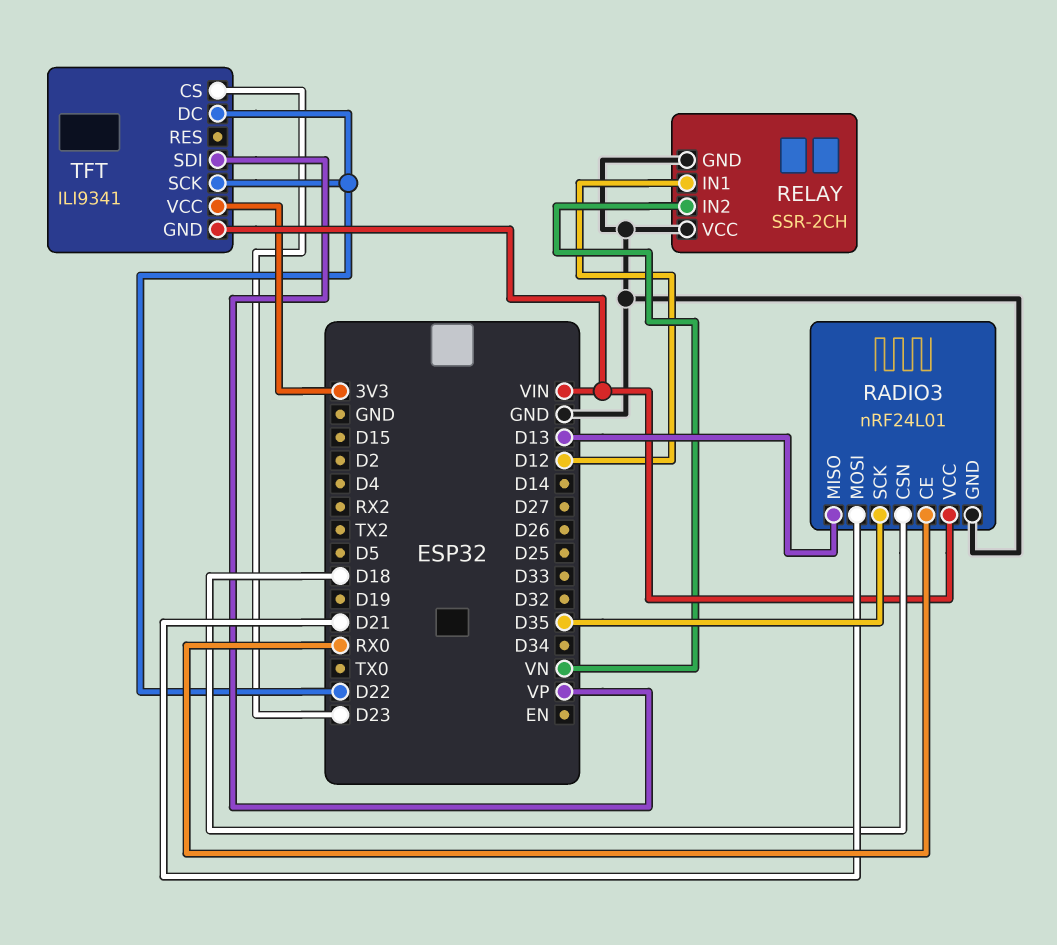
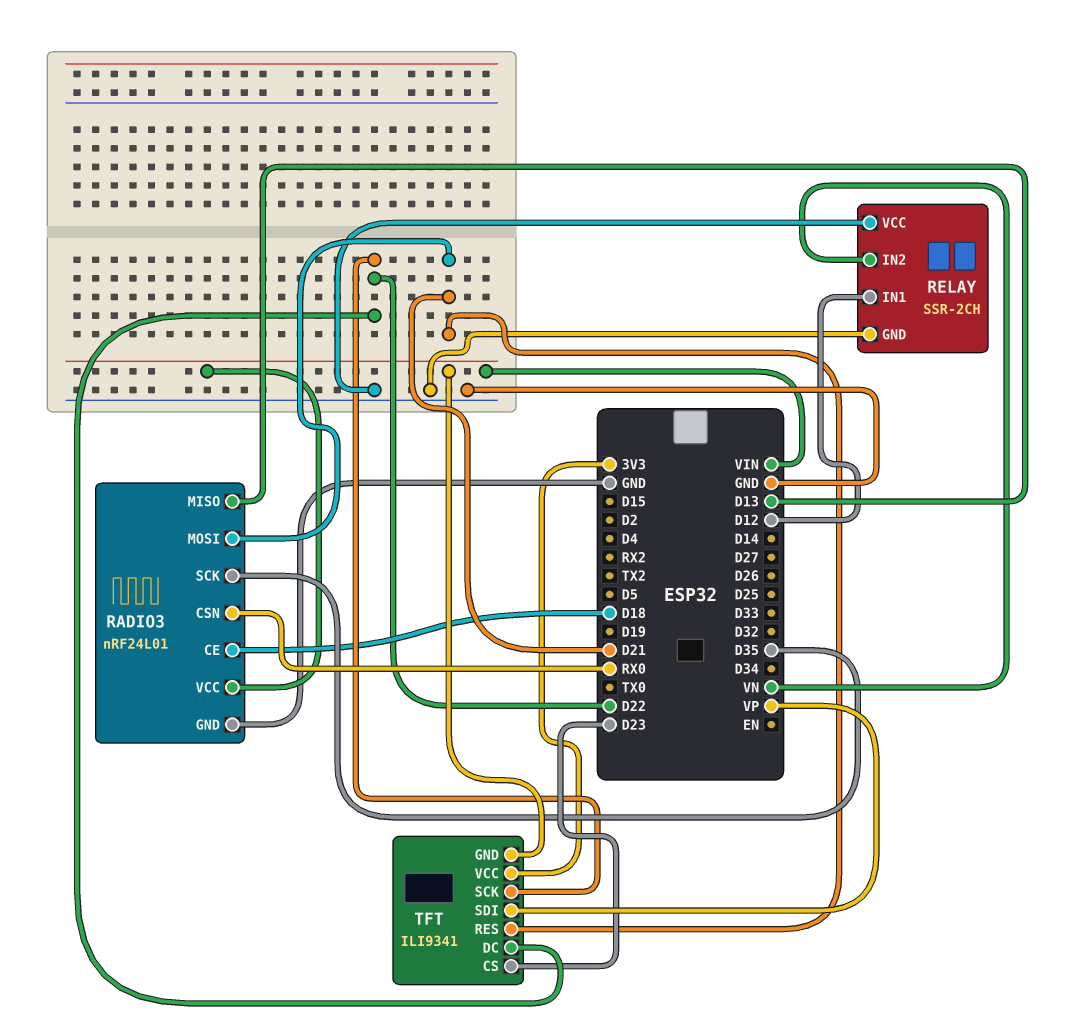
RADIO3 pin CE: RX0 -> D18
RADIO3 pin CSN: D18 -> RX0
TFT pin RES: none -> D21

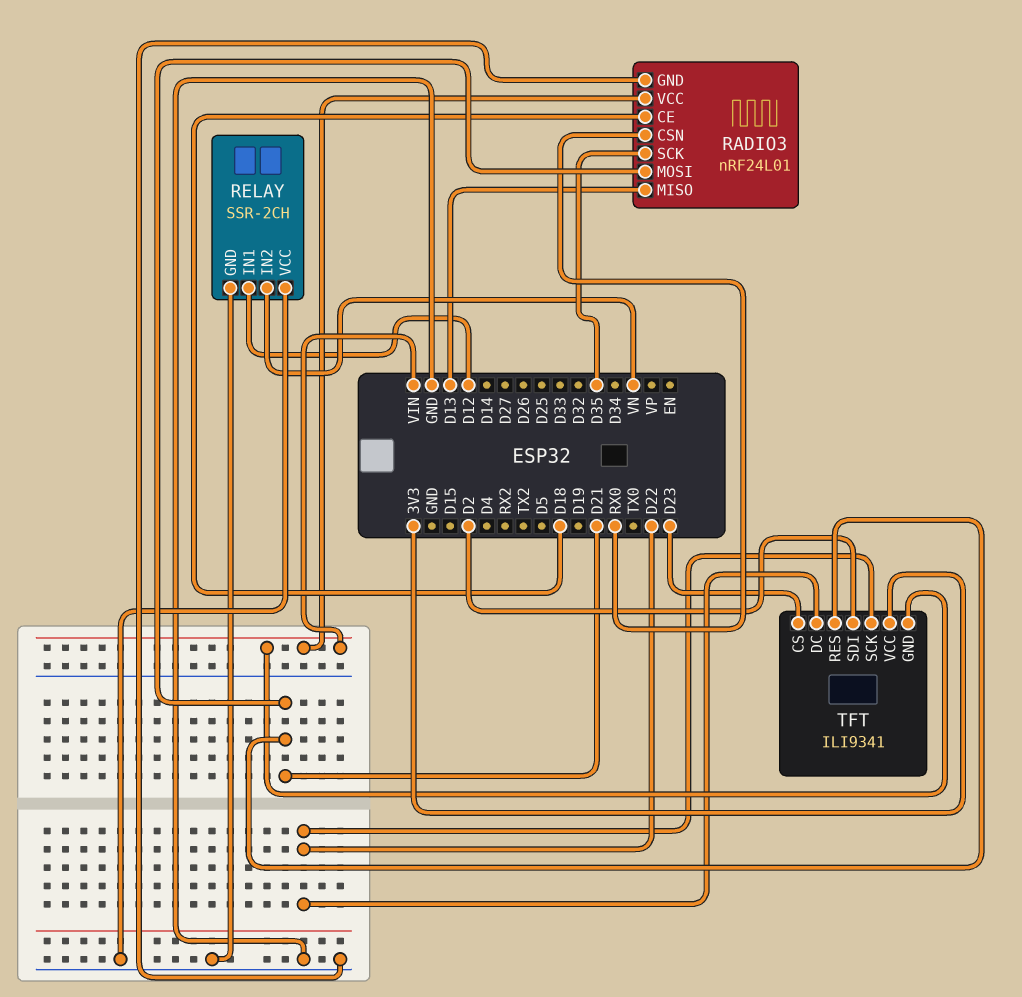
TFT pin SDI: VP -> D2

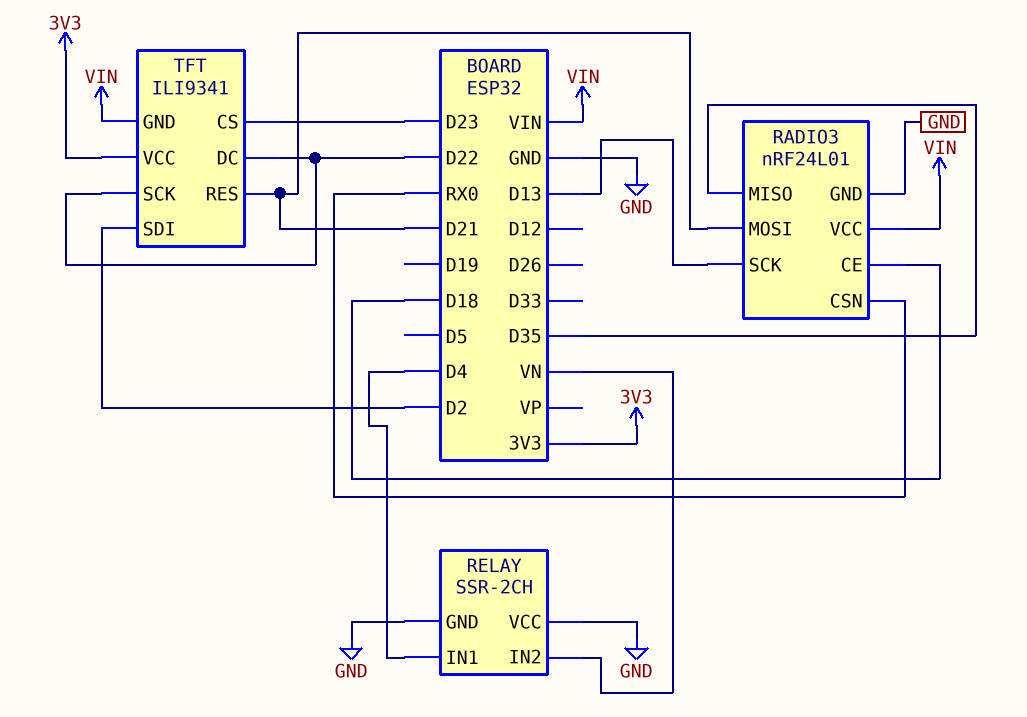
RADIO3 pin MISO: D13 -> D35
RADIO3 pin SCK: D35 -> D13
RELAY pin IN1: D12 -> D4

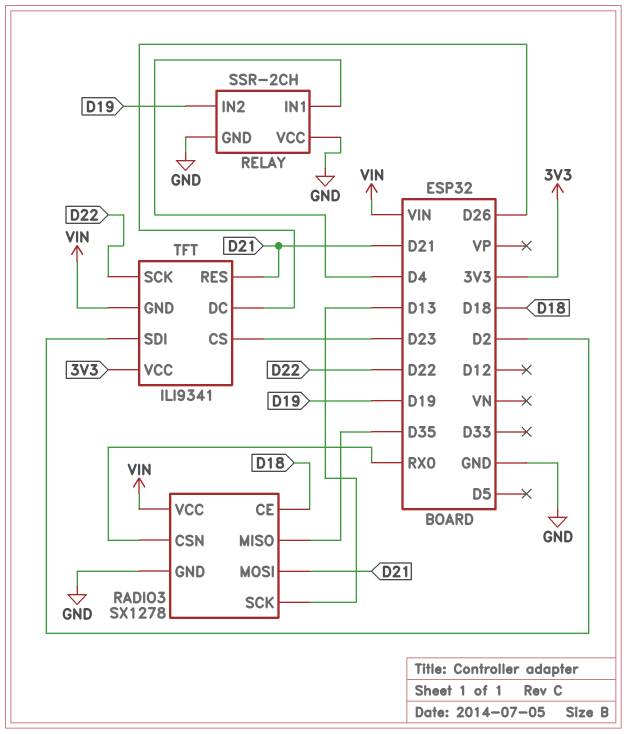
RADIO3: nRF24L01 -> SX1278
RELAY pin IN2: VN -> D19
TFT pin DC: D22 -> D26

